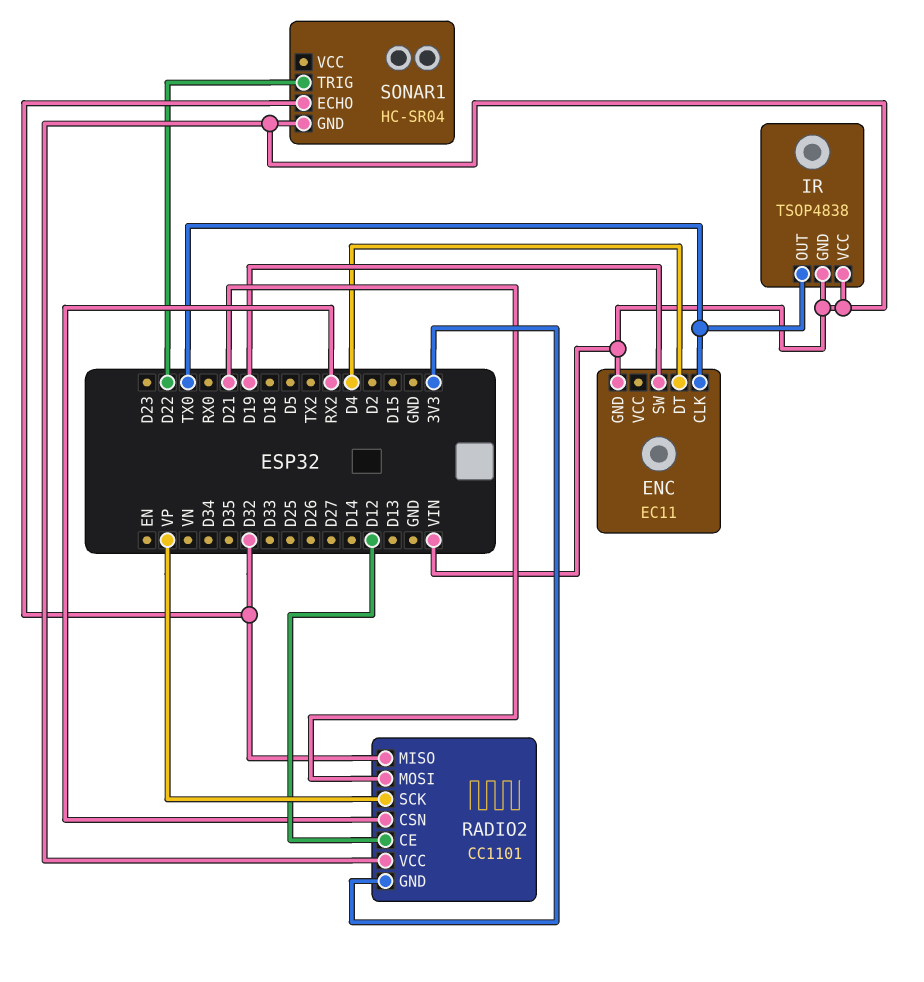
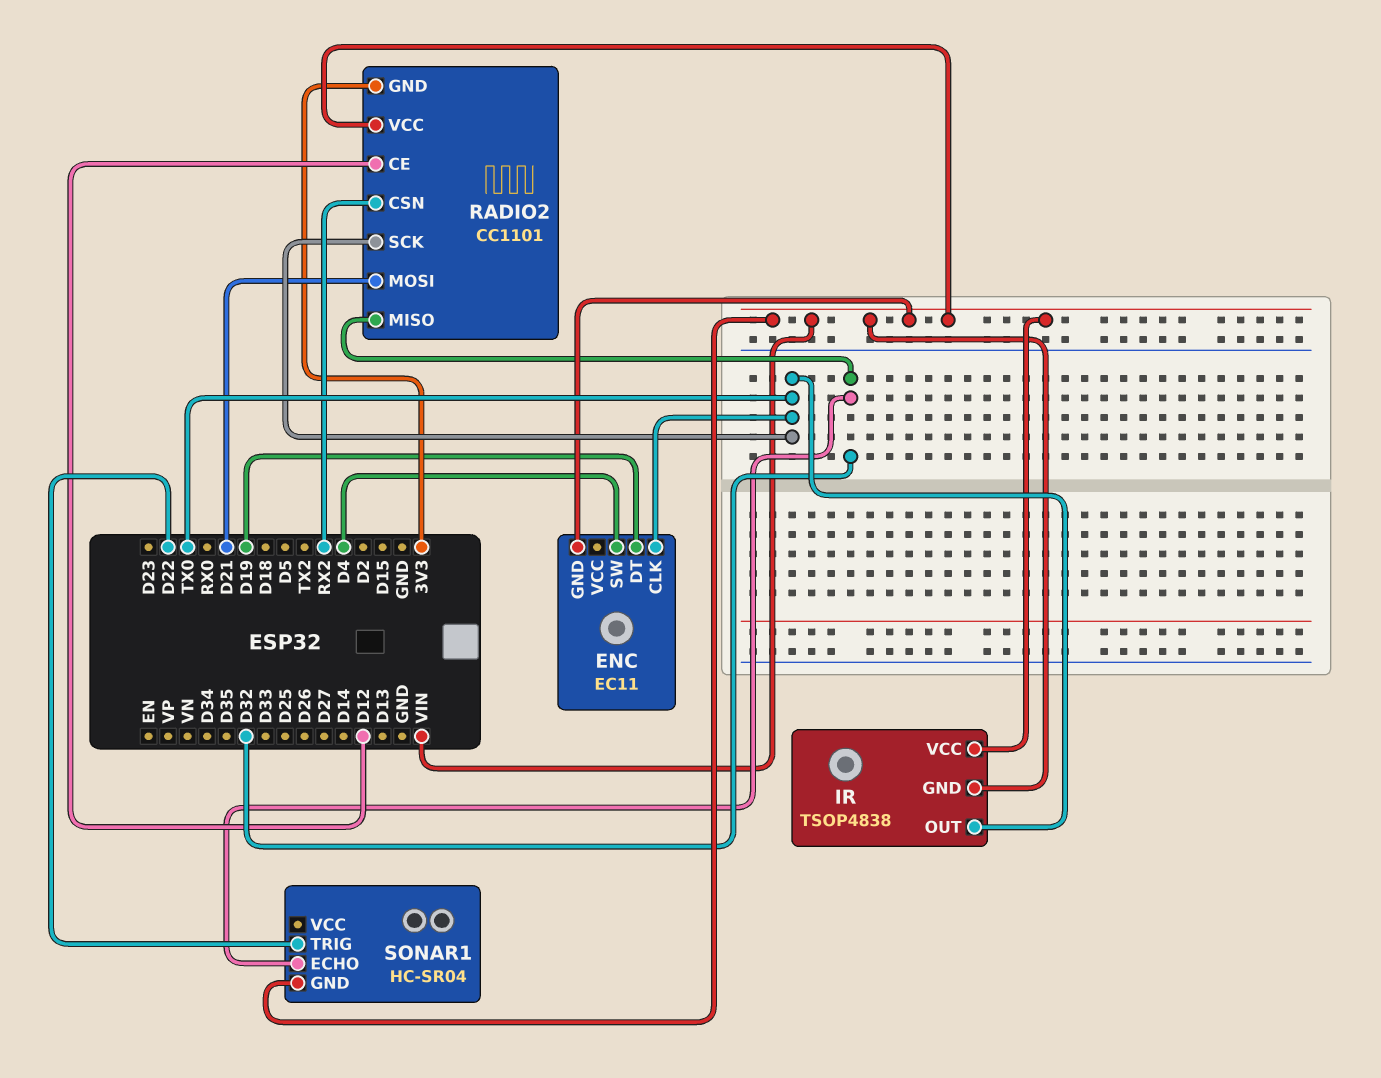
ENC pin DT: D4 -> D19
ENC pin SW: D19 -> D4
RADIO2 pin SCK: VP -> TX0

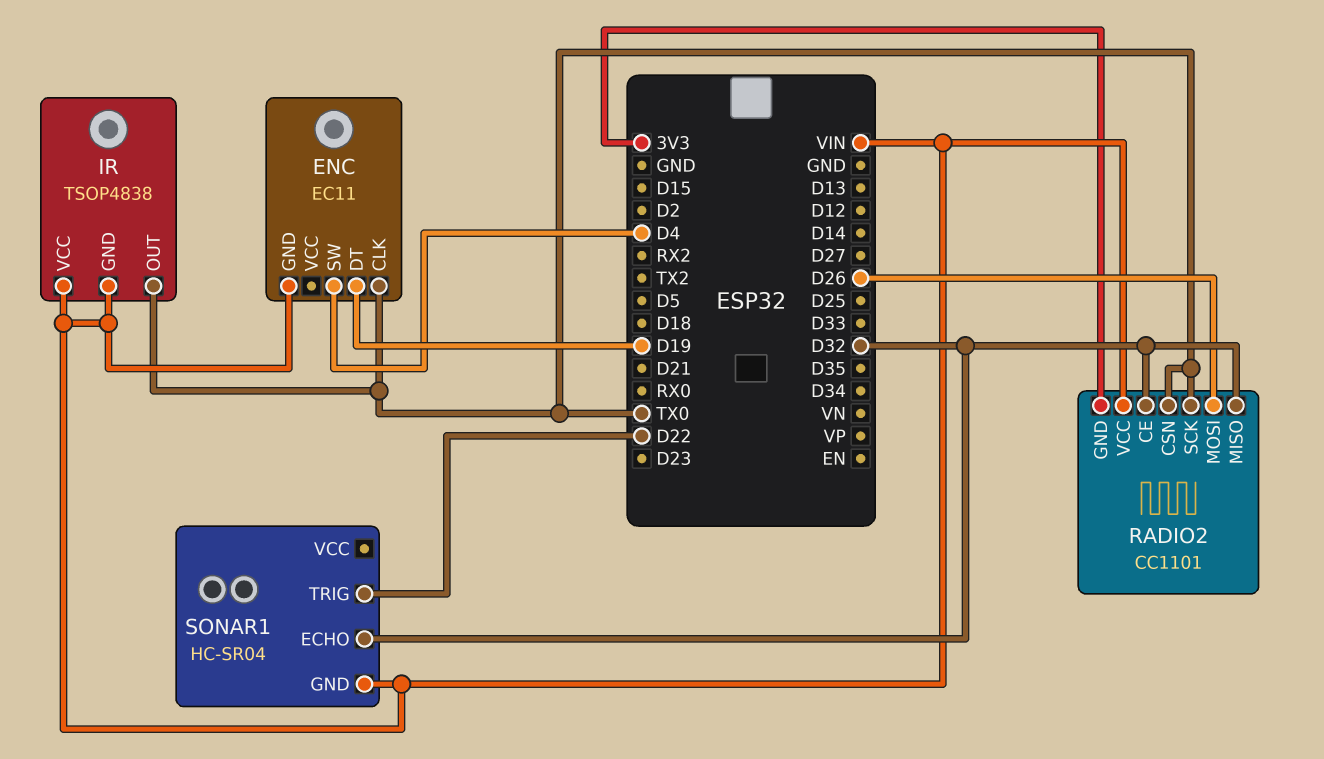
RADIO2 pin CE: D12 -> D32
RADIO2 pin CSN: RX2 -> TX0
RADIO2 pin MOSI: D21 -> D26

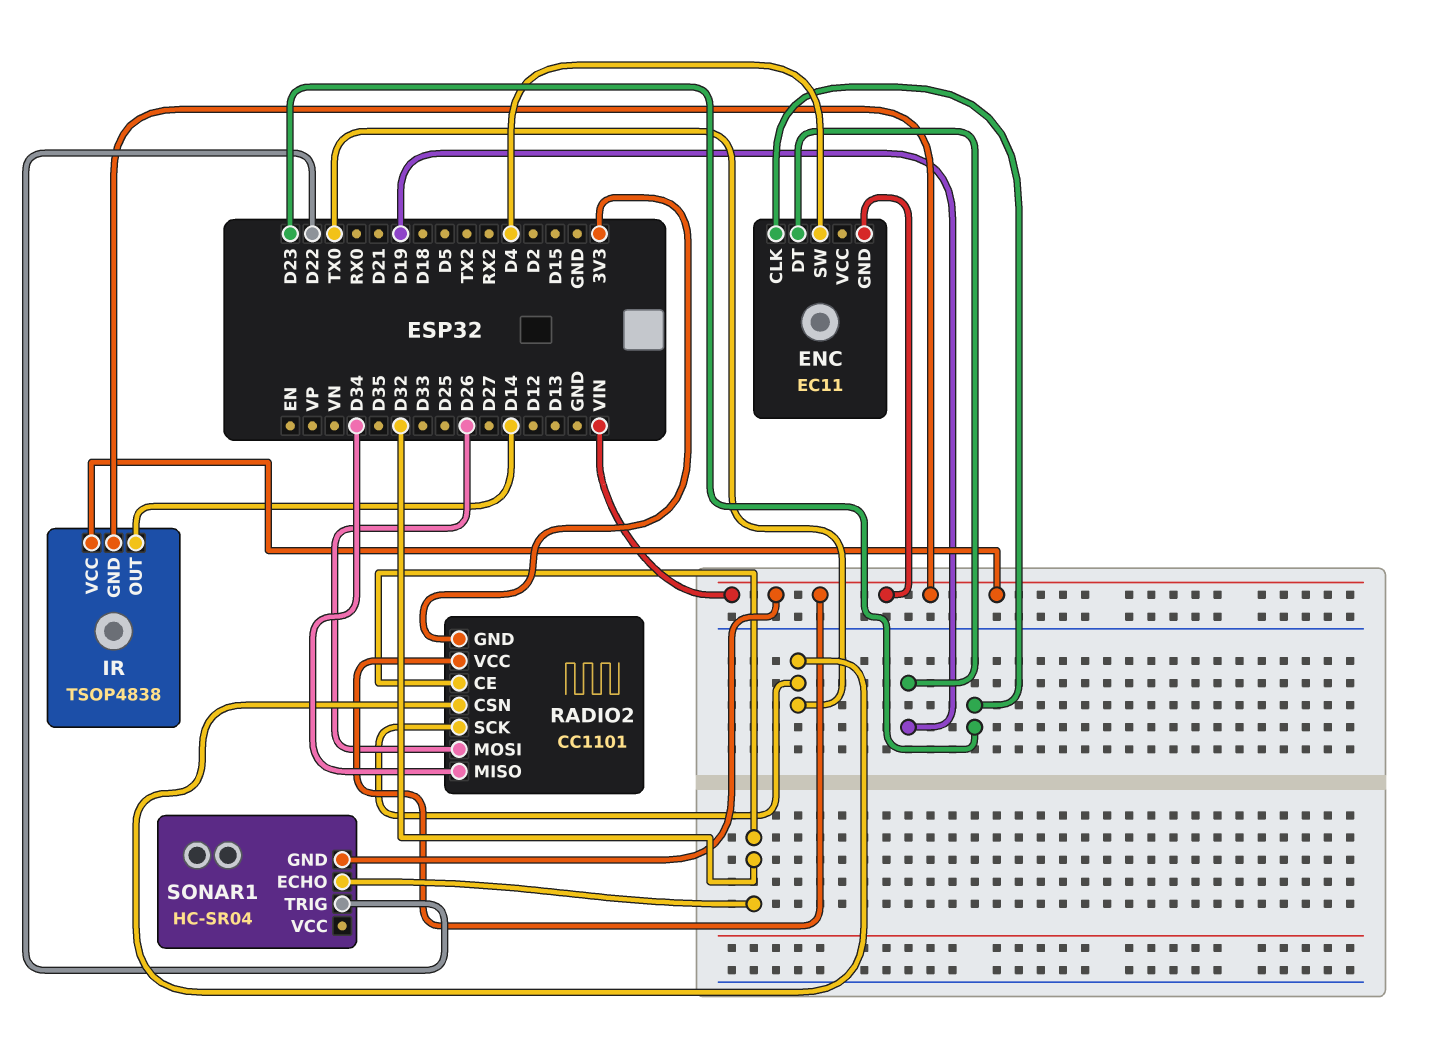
ENC pin CLK: TX0 -> D23
IR pin OUT: TX0 -> D14
RADIO2 pin MISO: D32 -> D34

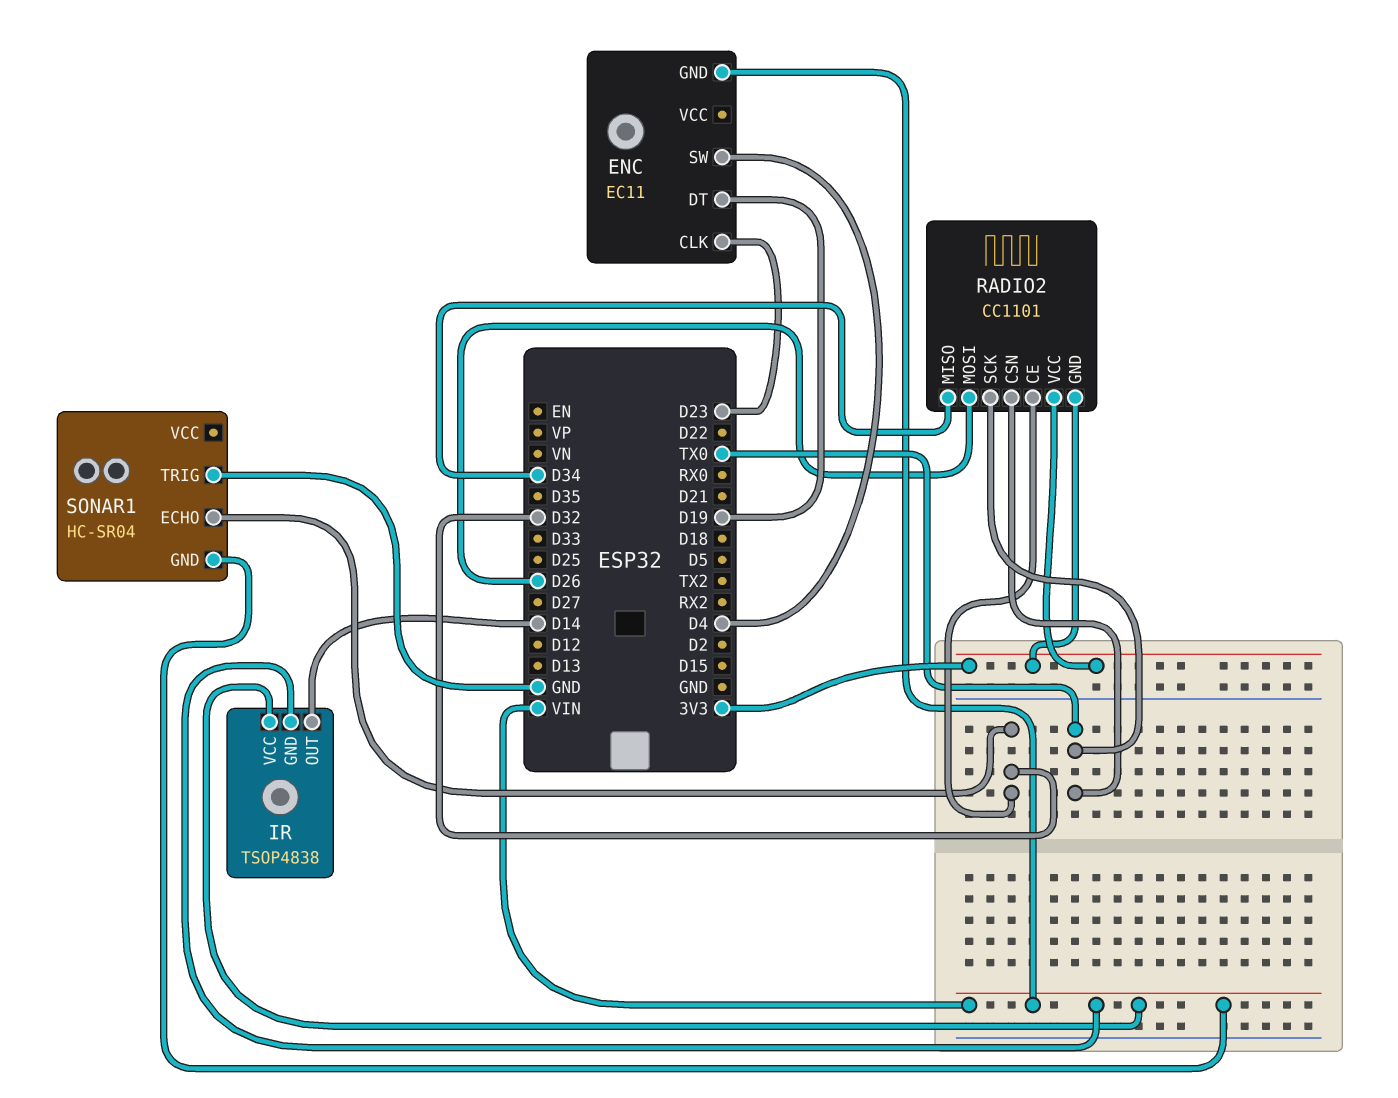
RADIO2 pin VCC: VIN -> 3V3
SONAR1 pin TRIG: D22 -> GND

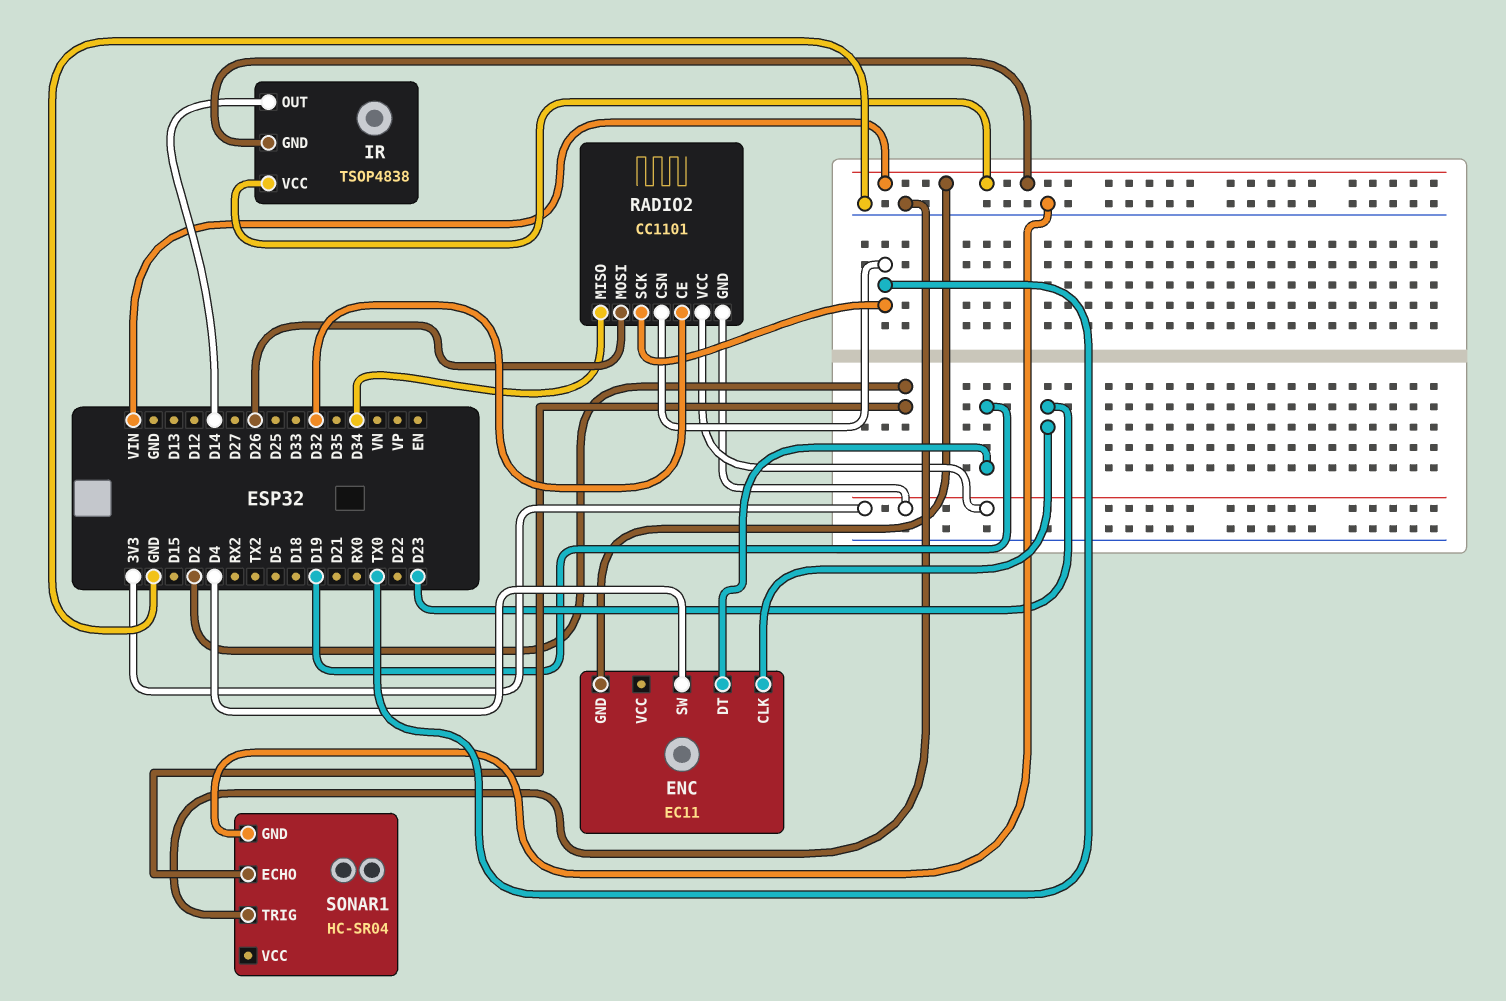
SONAR1 pin ECHO: D32 -> D2
SONAR1 pin GND: VIN -> GND

